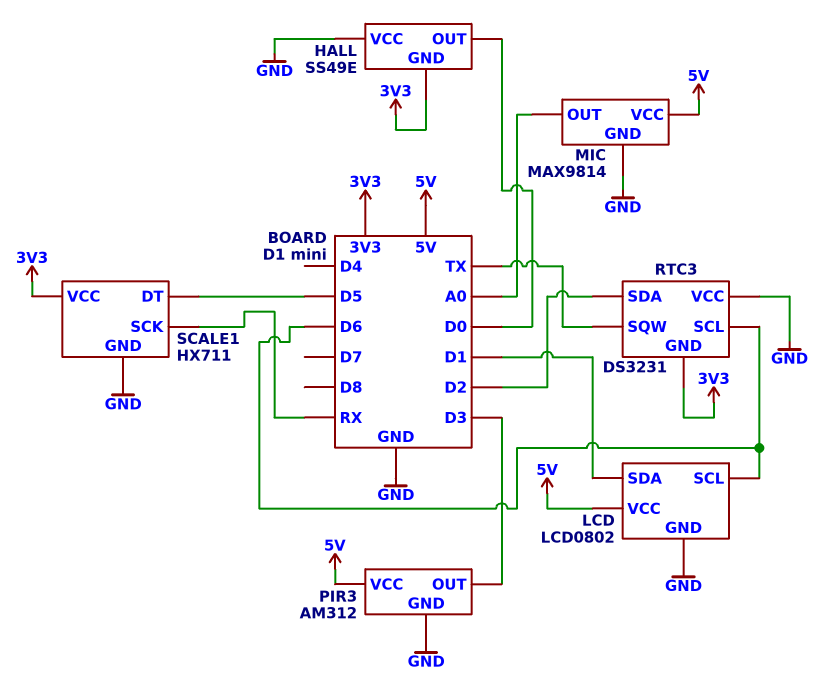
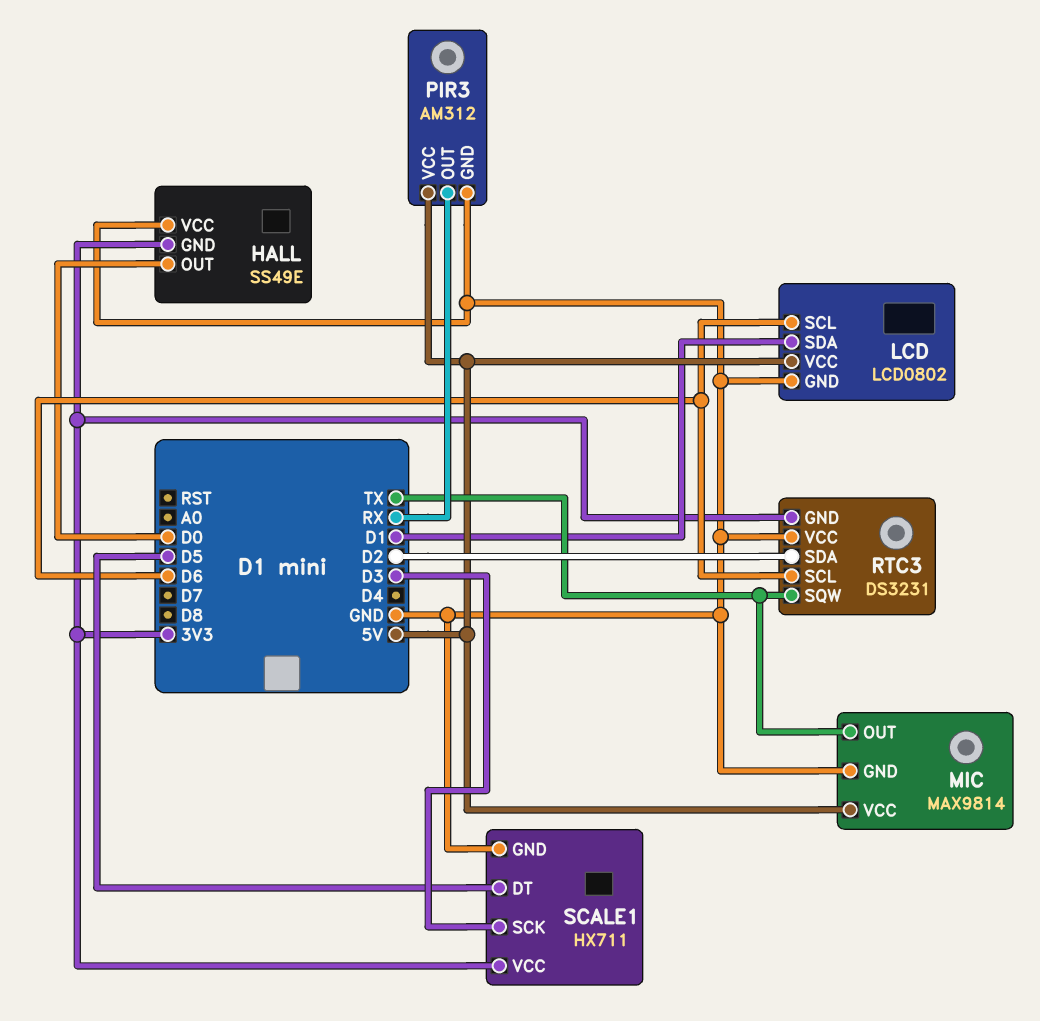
MIC pin OUT: A0 -> TX
PIR3 pin OUT: D3 -> RX
SCALE1 pin SCK: RX -> D3

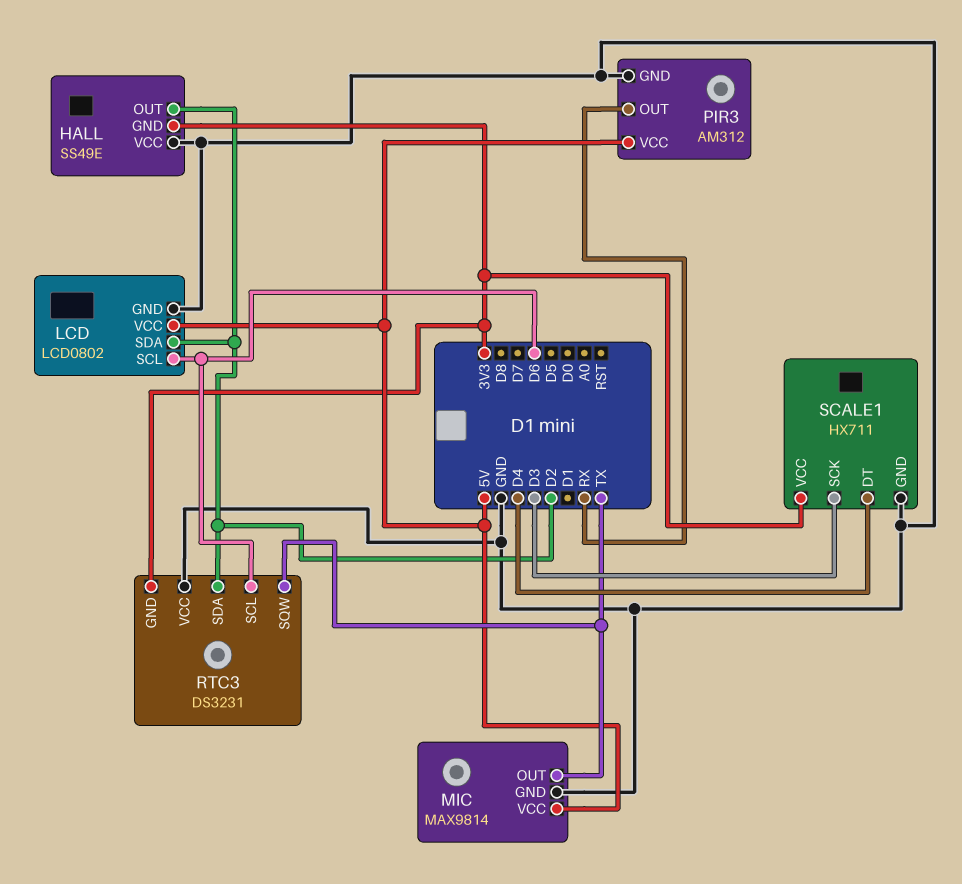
HALL pin OUT: D0 -> D2
LCD pin SDA: D1 -> D2
SCALE1 pin DT: D5 -> D4

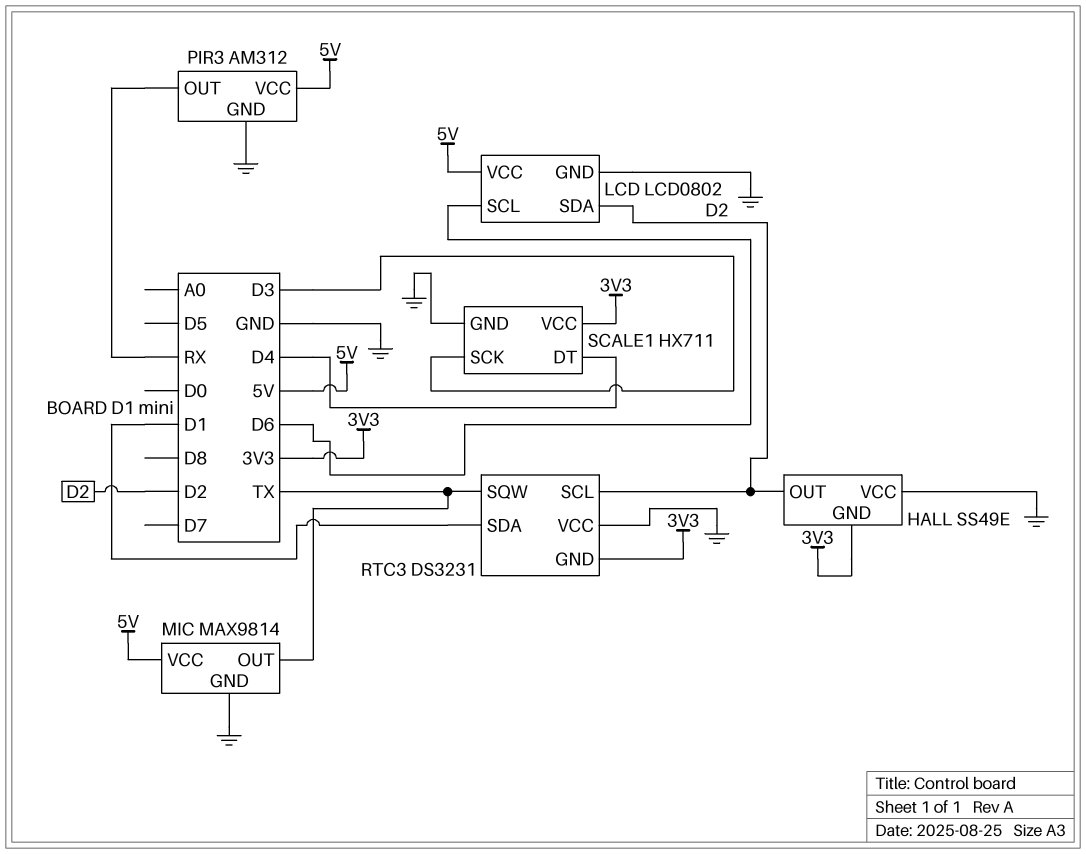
RTC3 pin SCL: D6 -> D2
RTC3 pin SDA: D2 -> D1

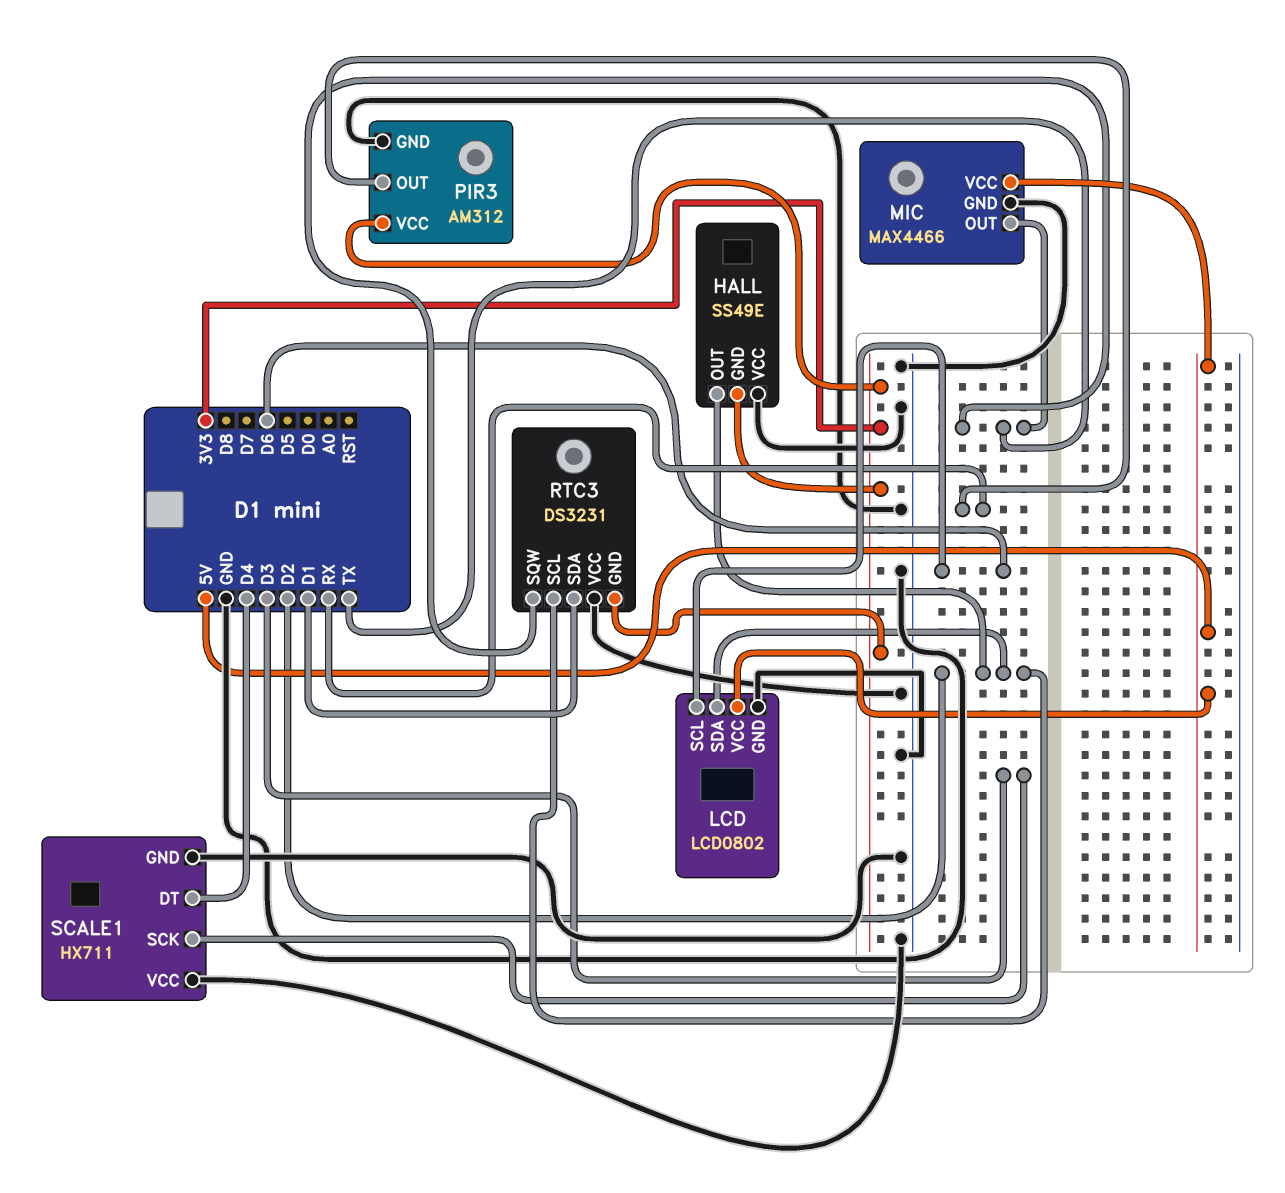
MIC: MAX9814 -> MAX4466
PIR3 pin VCC: 5V -> 3V3
SCALE1 pin VCC: 3V3 -> GND

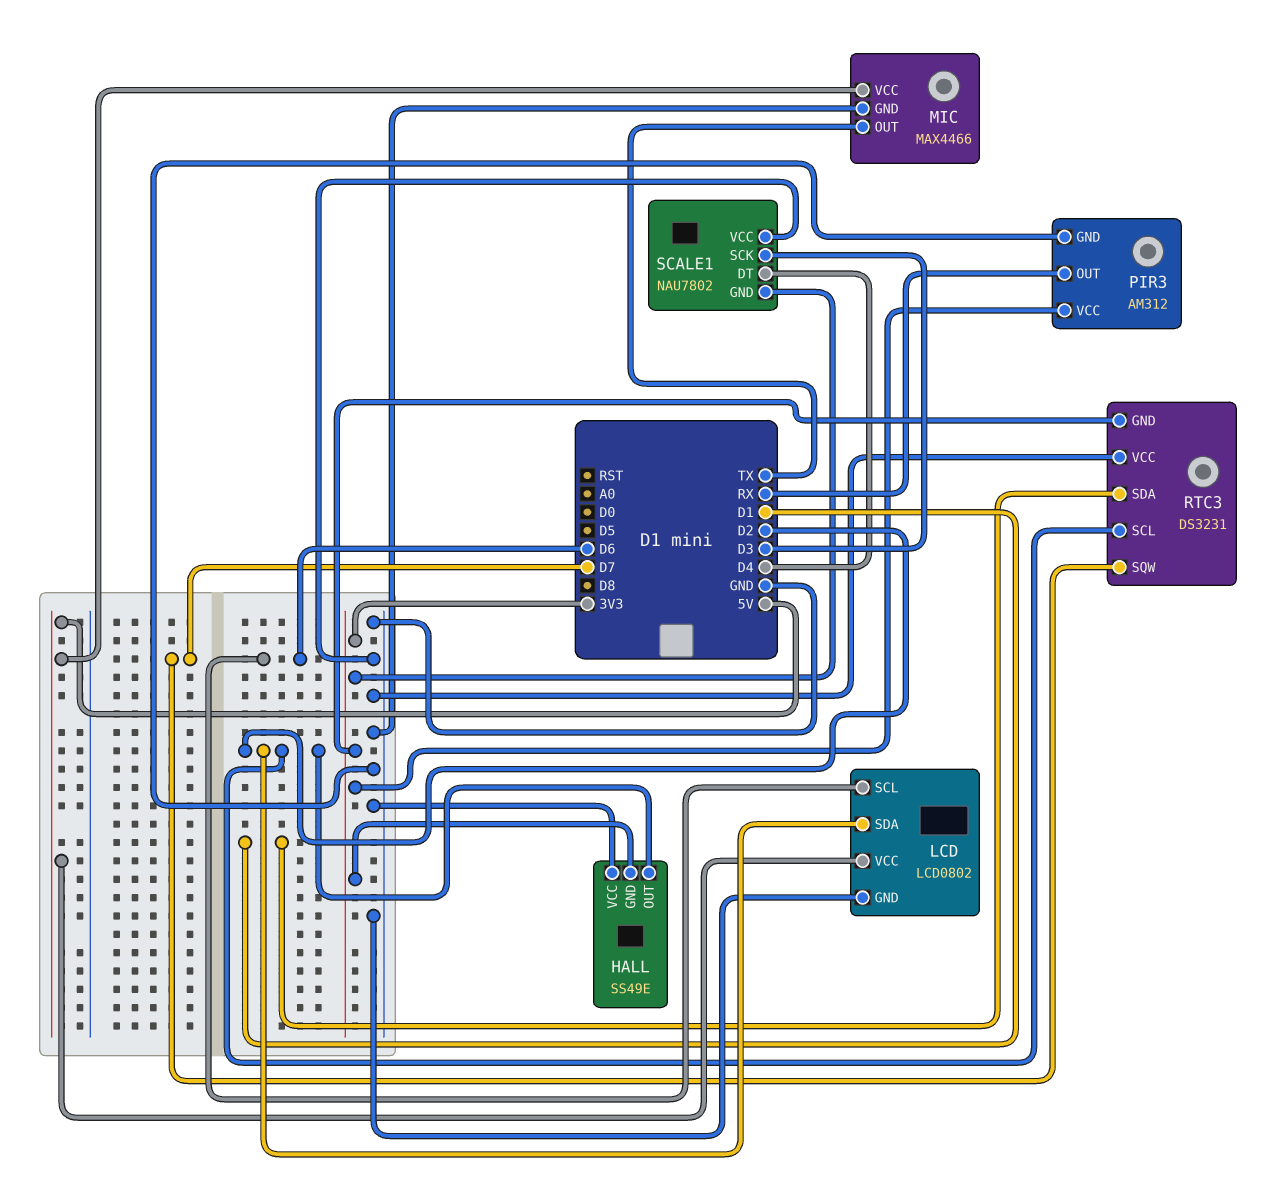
RTC3 pin SQW: TX -> D7
SCALE1: HX711 -> NAU7802
SCALE1 pin GND: GND -> 3V3

